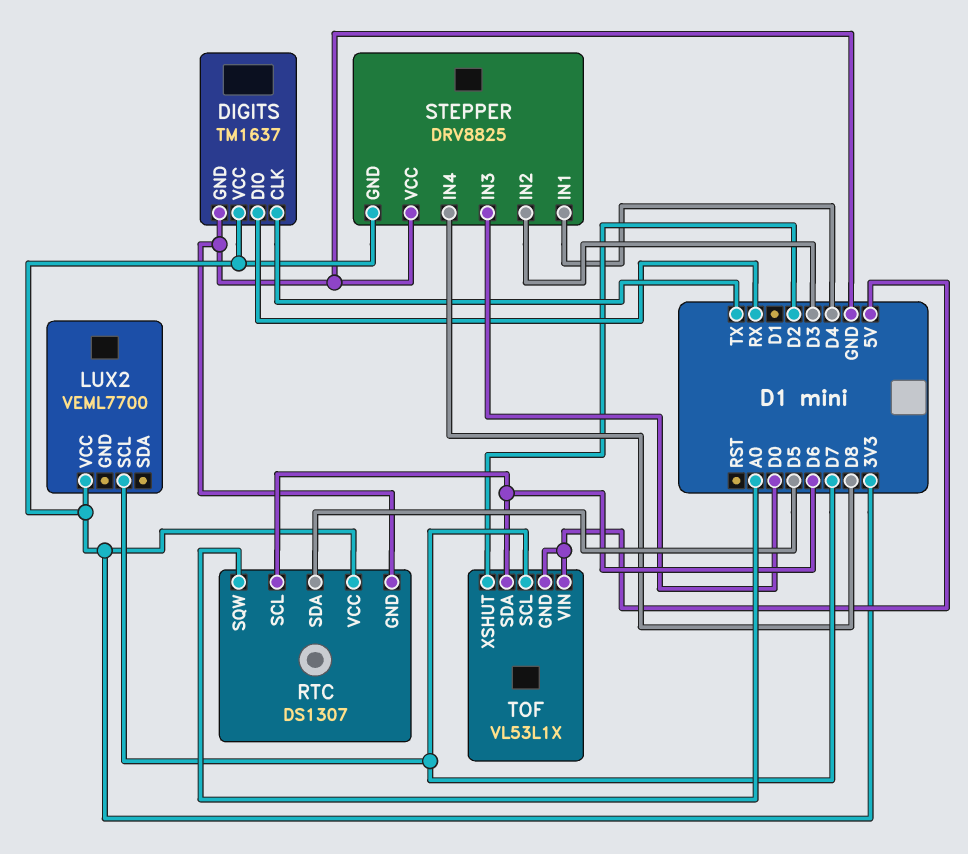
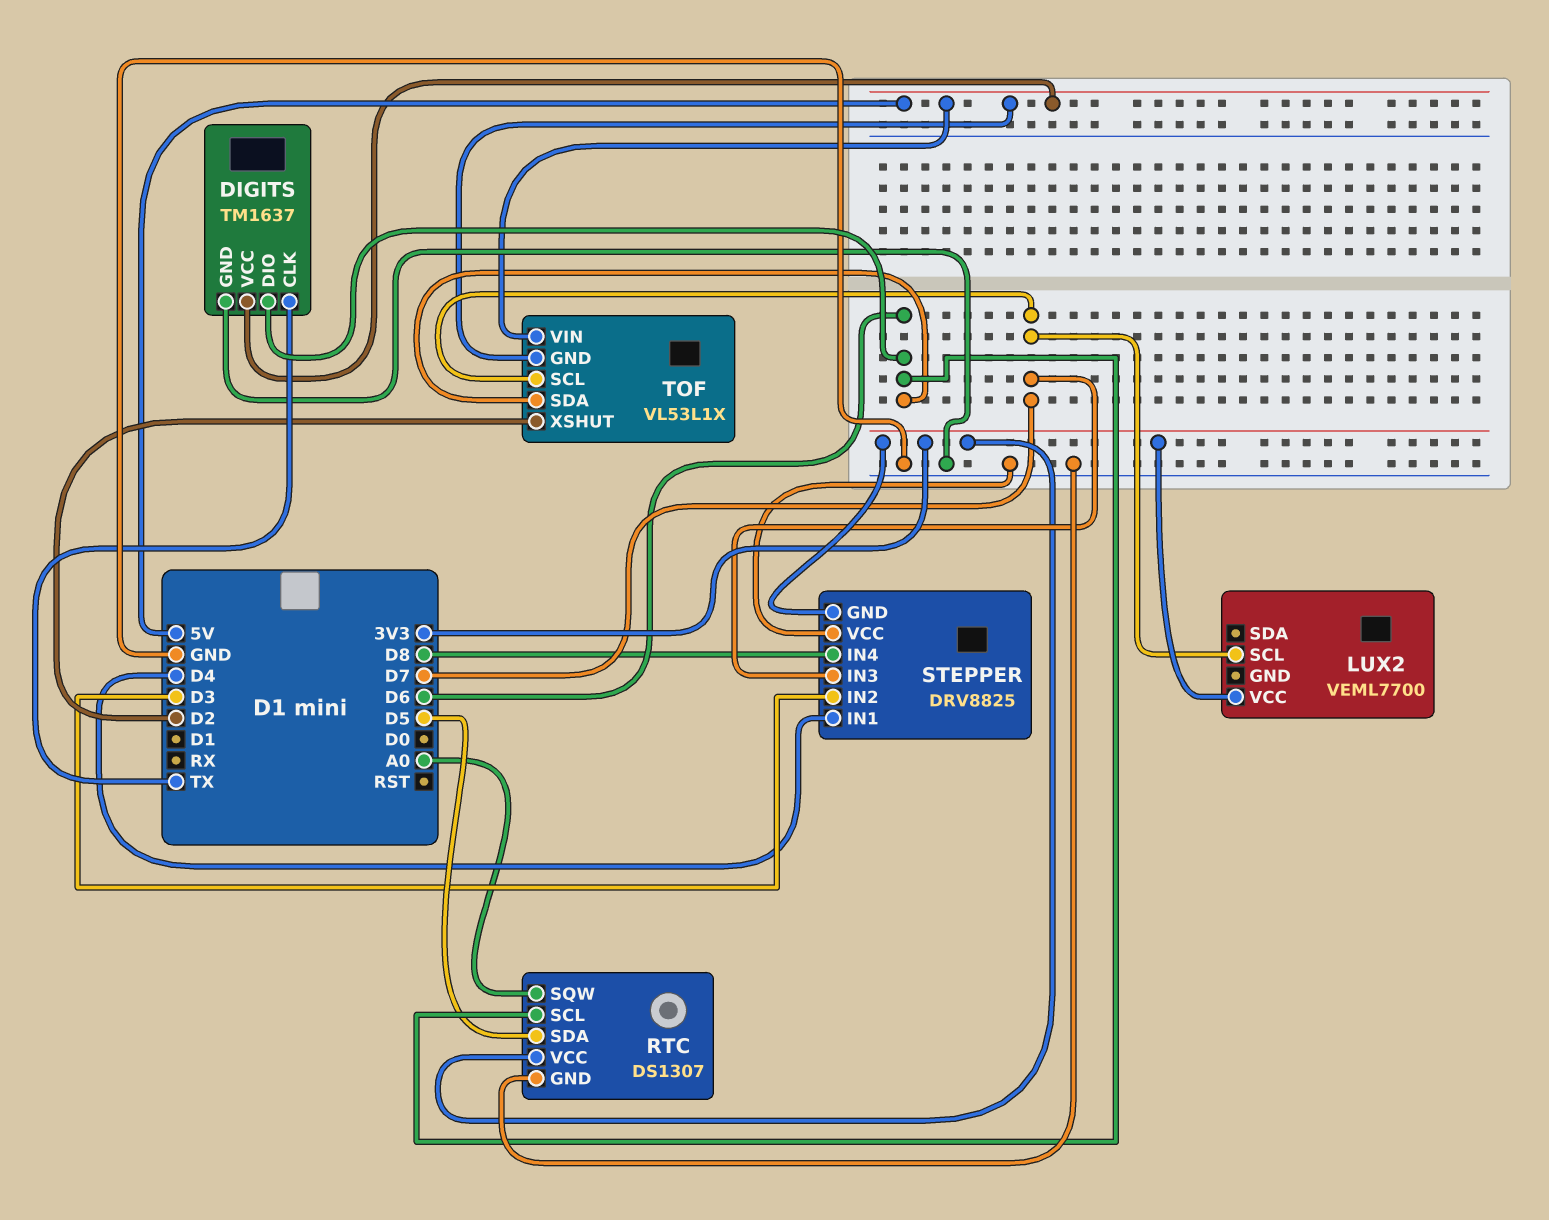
DIGITS pin DIO: RX -> D6
DIGITS pin VCC: 3V3 -> 5V
STEPPER pin IN3: D0 -> D7

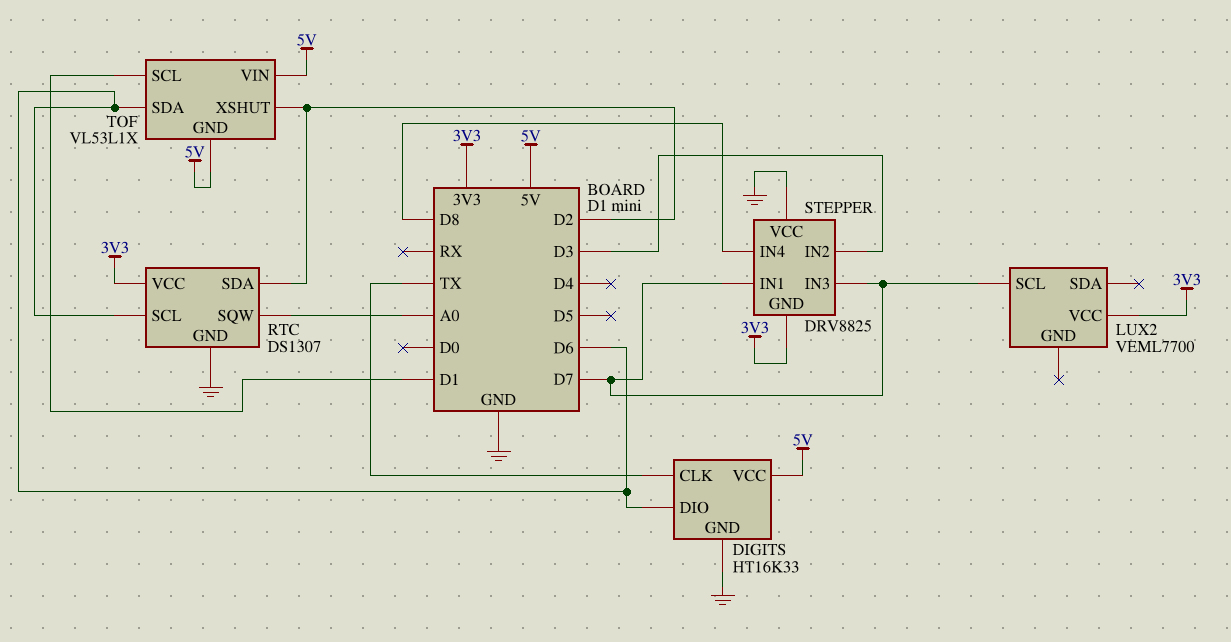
DIGITS: TM1637 -> HT16K33
RTC pin SDA: D5 -> D2
STEPPER pin IN1: D4 -> D7
TOF pin SCL: D7 -> D1

